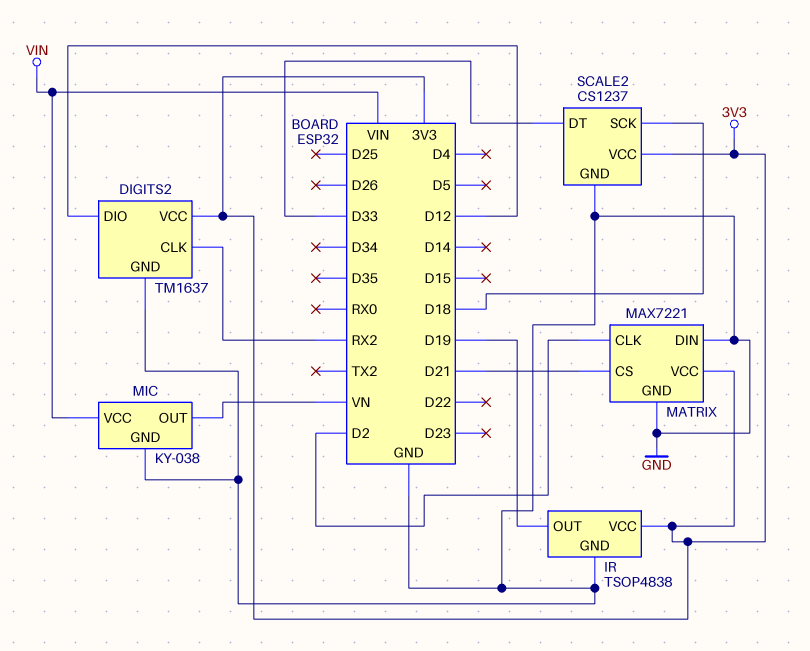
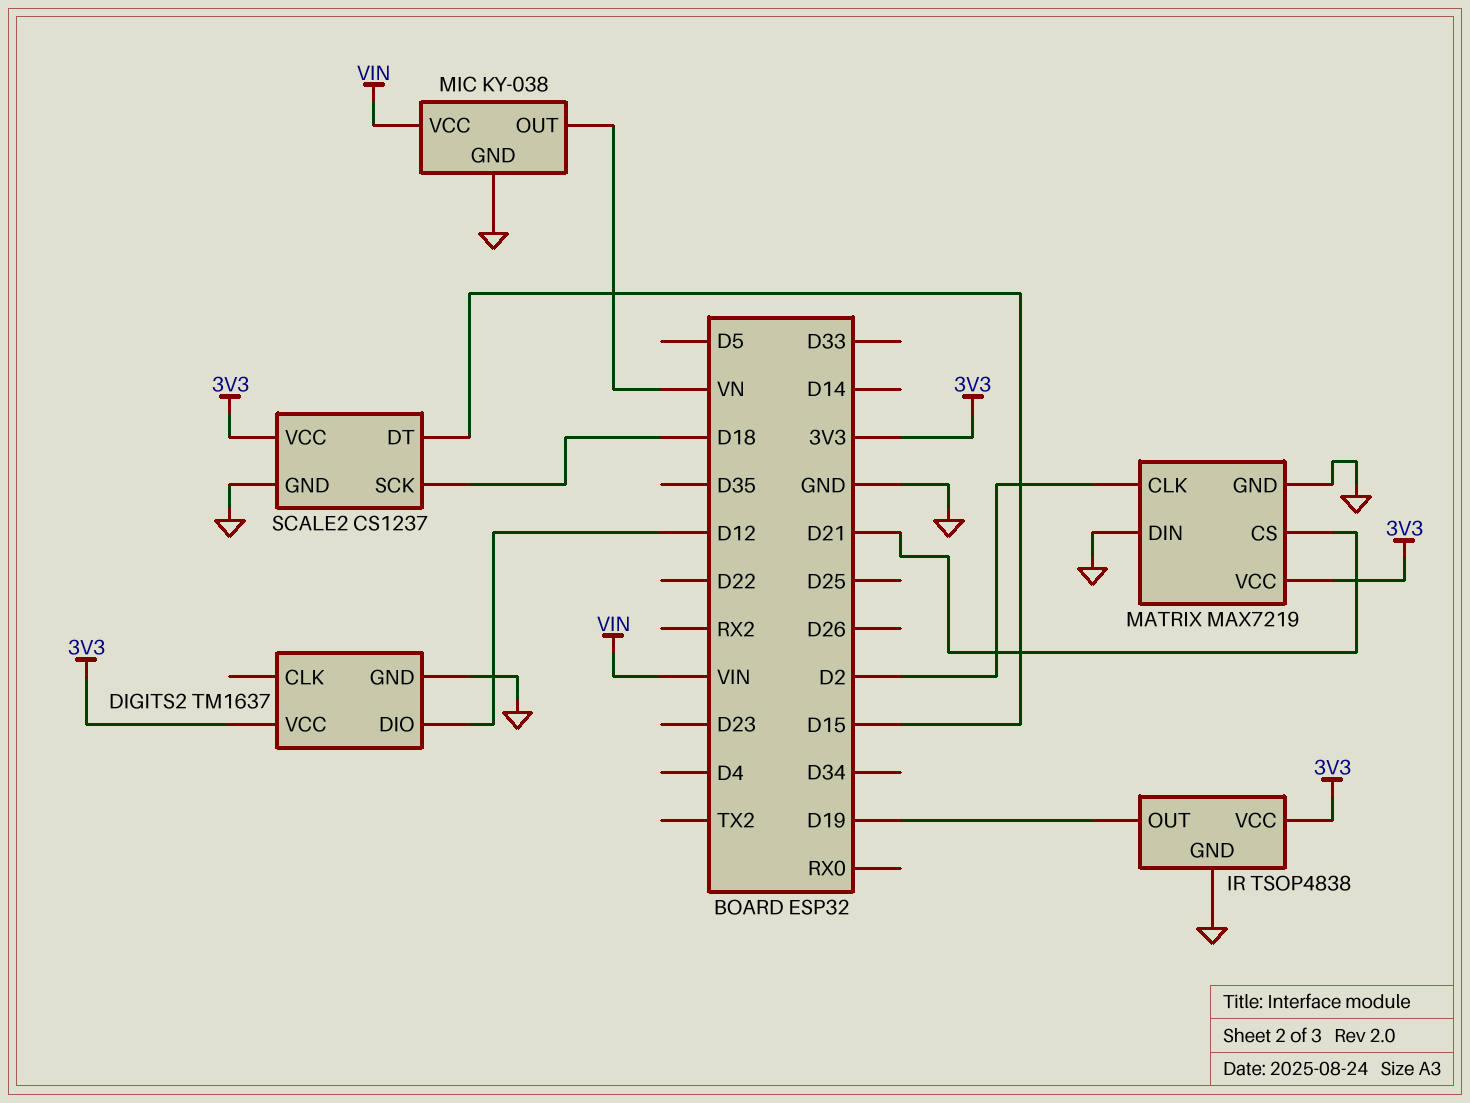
DIGITS2 pin CLK: RX2 -> none
MATRIX: MAX7221 -> MAX7219
SCALE2 pin DT: D33 -> D15

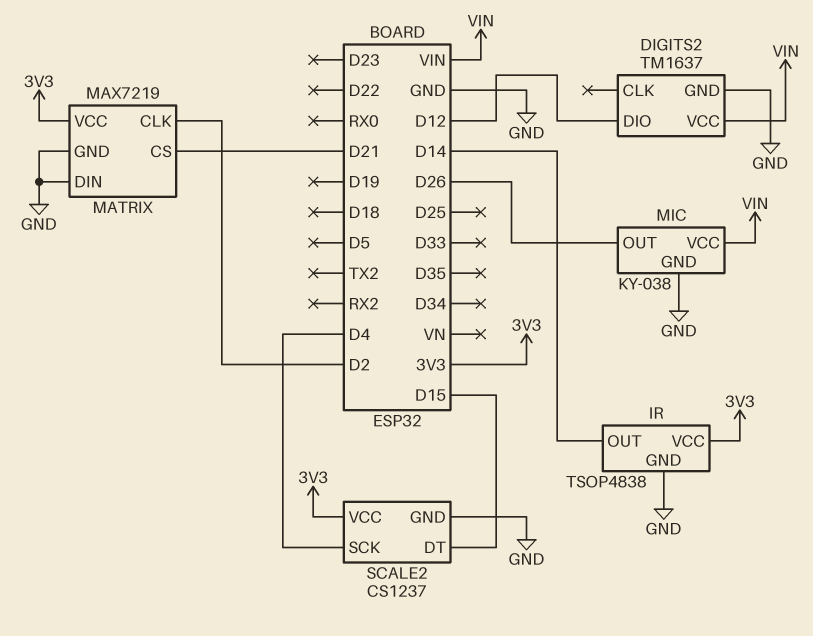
DIGITS2 pin VCC: 3V3 -> VIN
IR pin OUT: D19 -> D14
MIC pin OUT: VN -> D26
SCALE2 pin SCK: D18 -> D4

